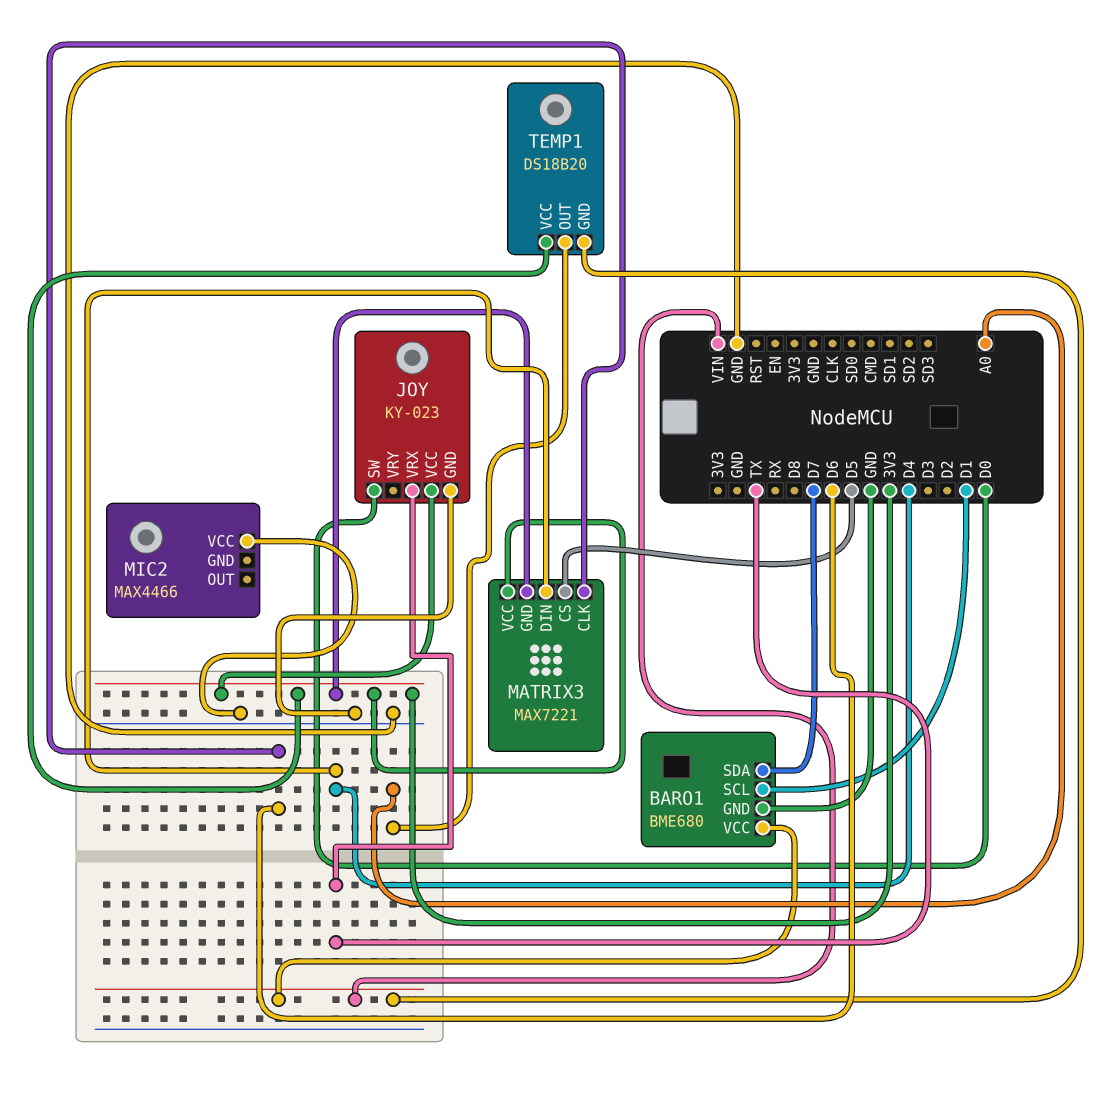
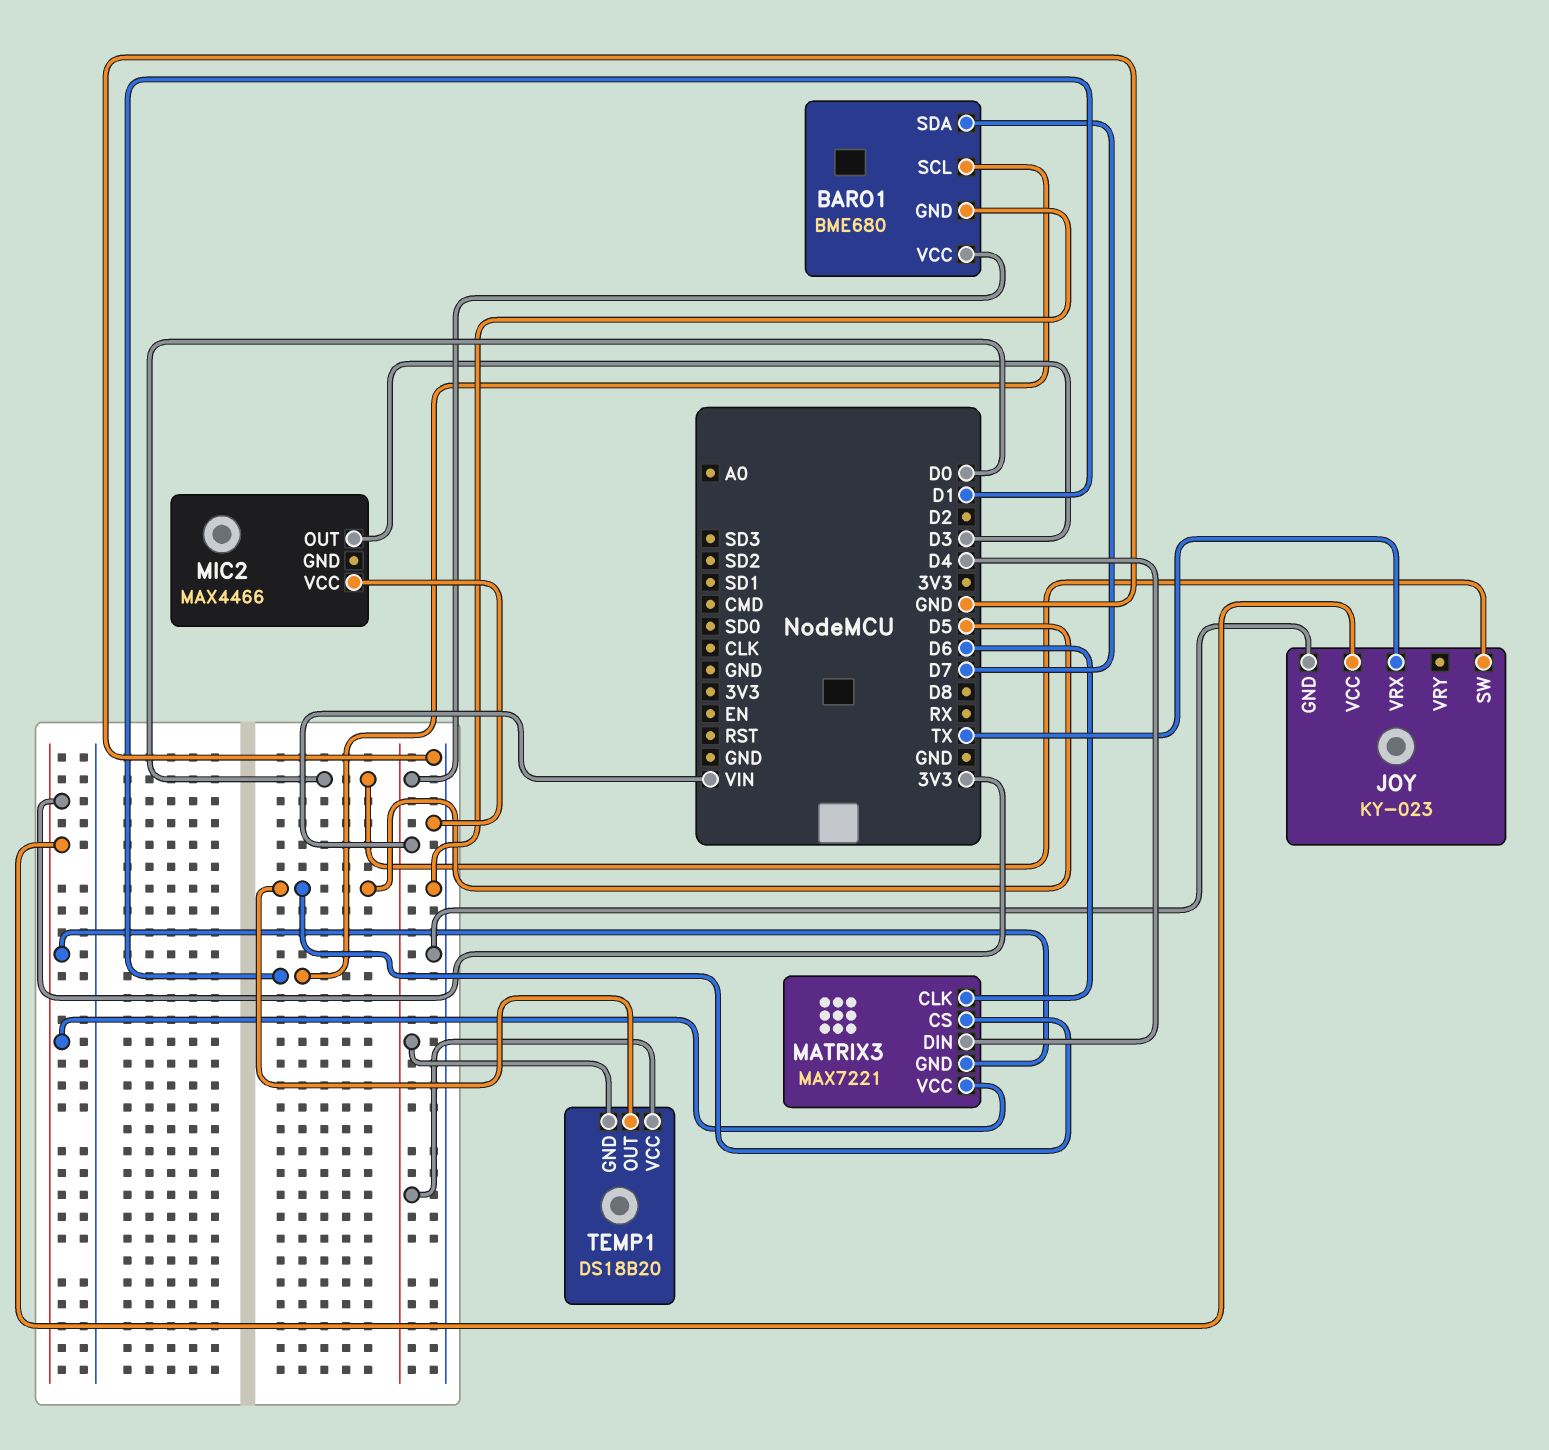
MIC2 pin OUT: none -> D3
TEMP1 pin OUT: A0 -> D5
TEMP1 pin VCC: 3V3 -> VIN

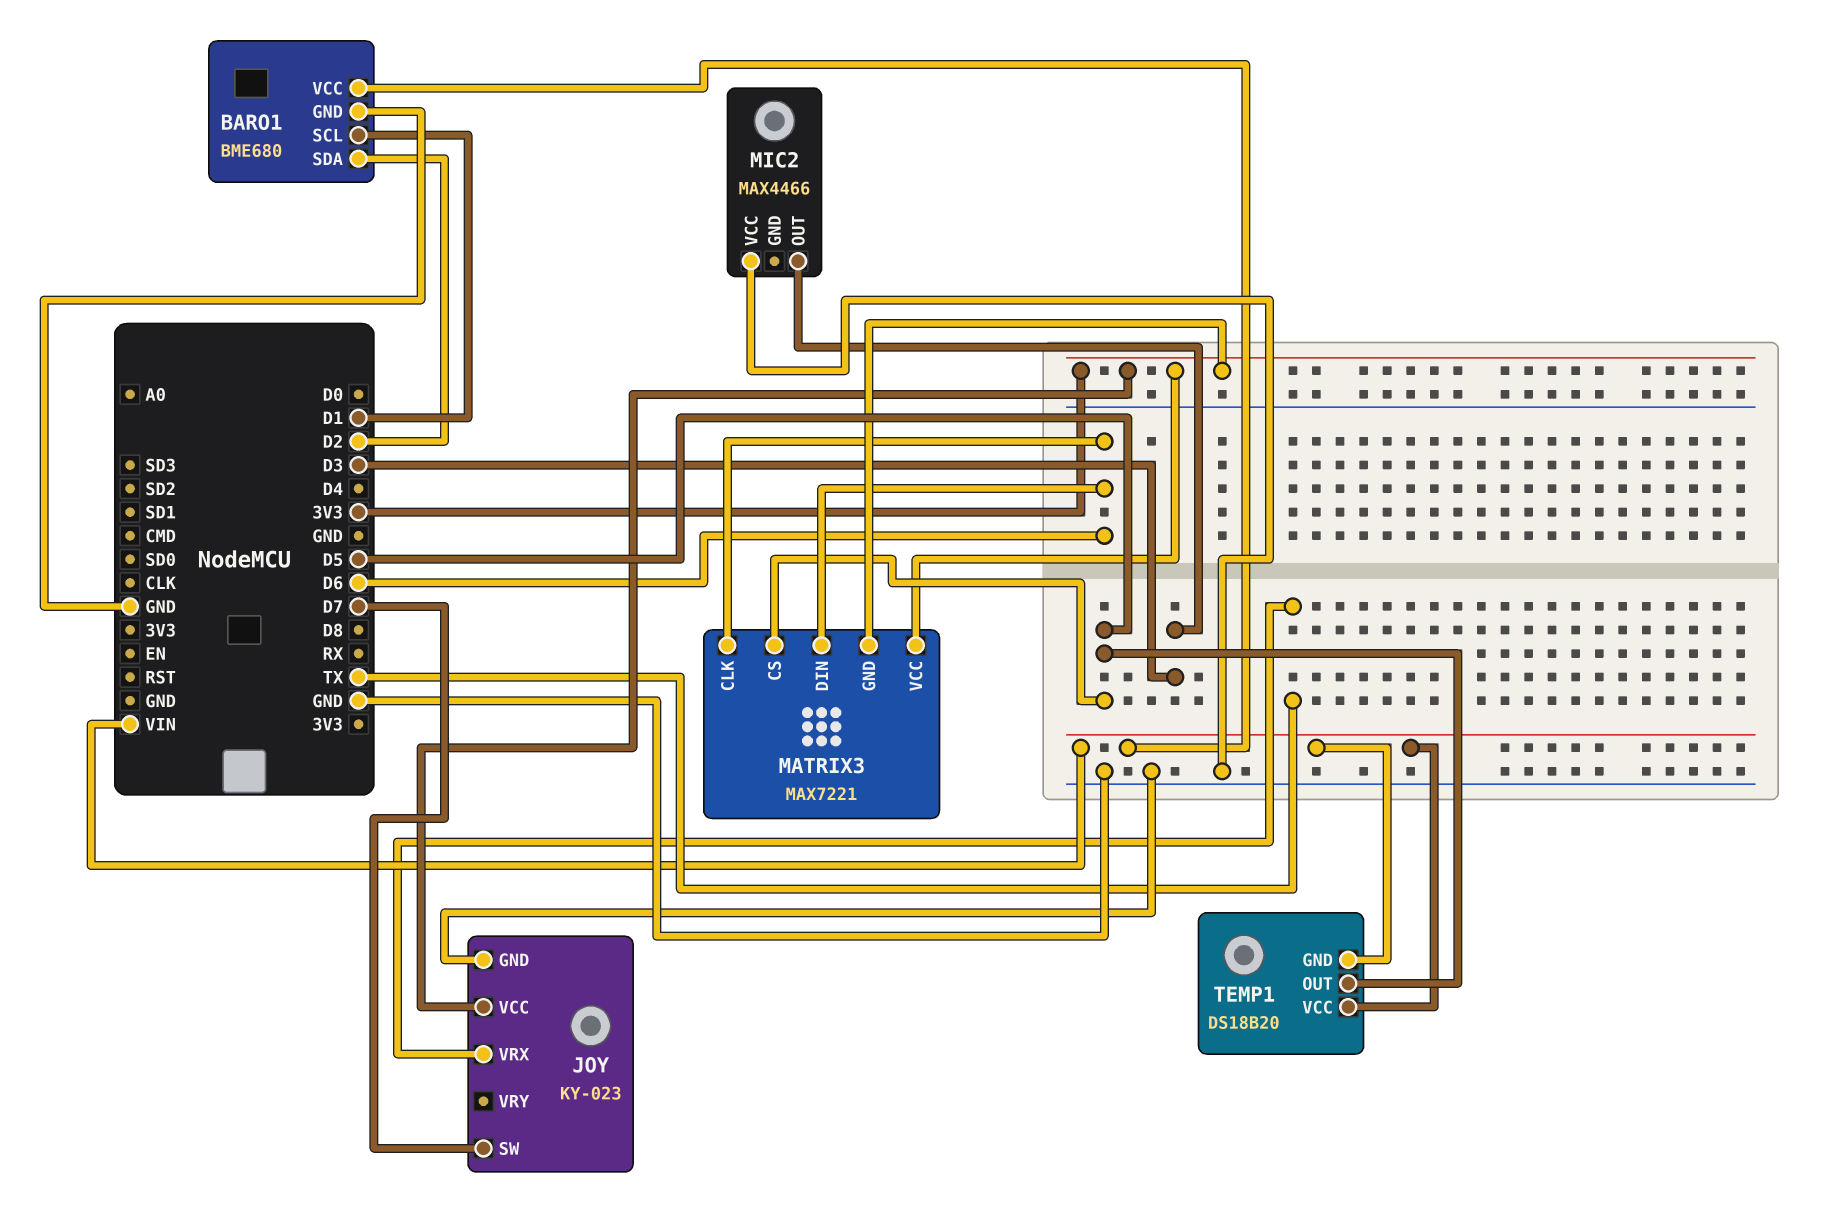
BARO1 pin SDA: D7 -> D2
JOY pin SW: D0 -> D7
MATRIX3 pin DIN: D4 -> D6

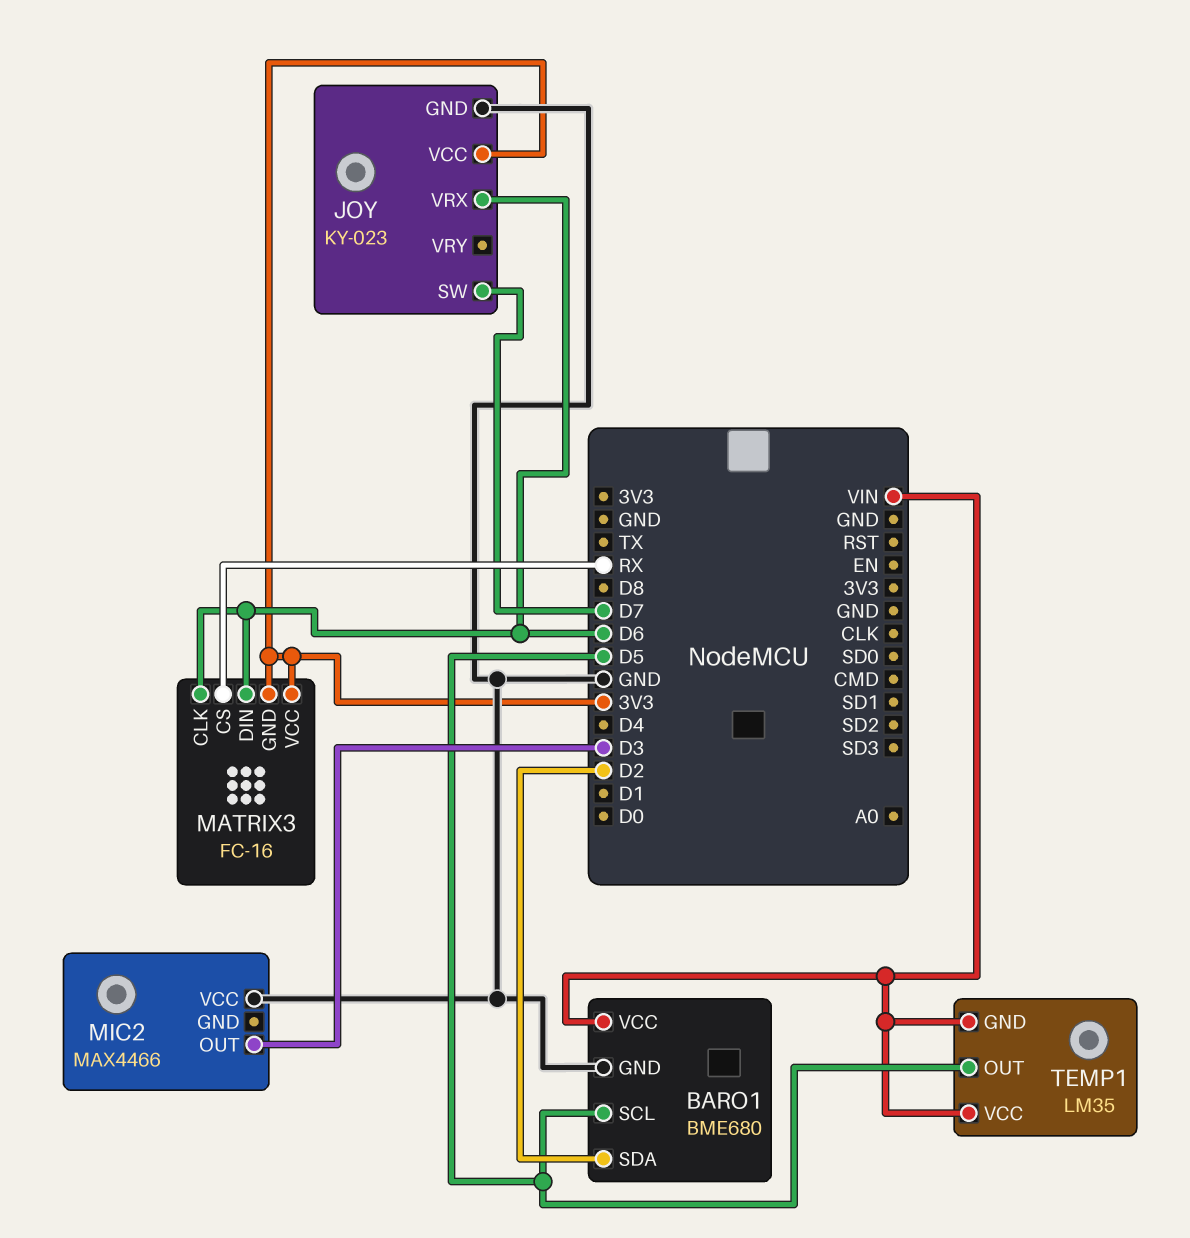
BARO1 pin SCL: D1 -> D5
JOY pin VRX: TX -> D6
MATRIX3: MAX7221 -> FC-16
MATRIX3 pin CS: D5 -> RX
TEMP1: DS18B20 -> LM35

